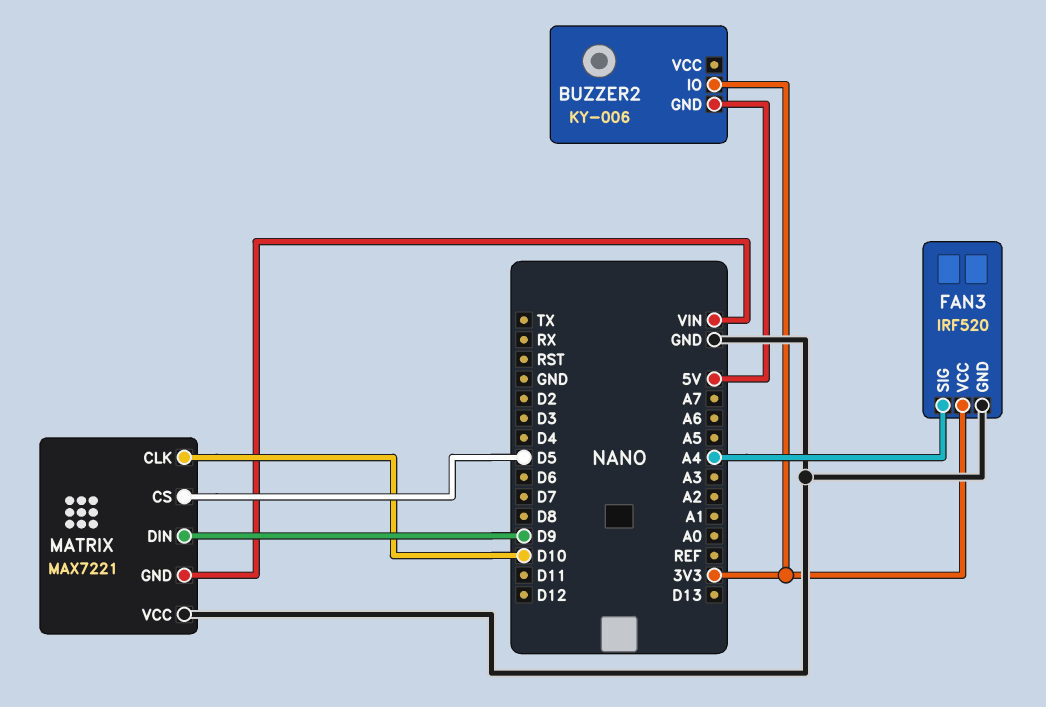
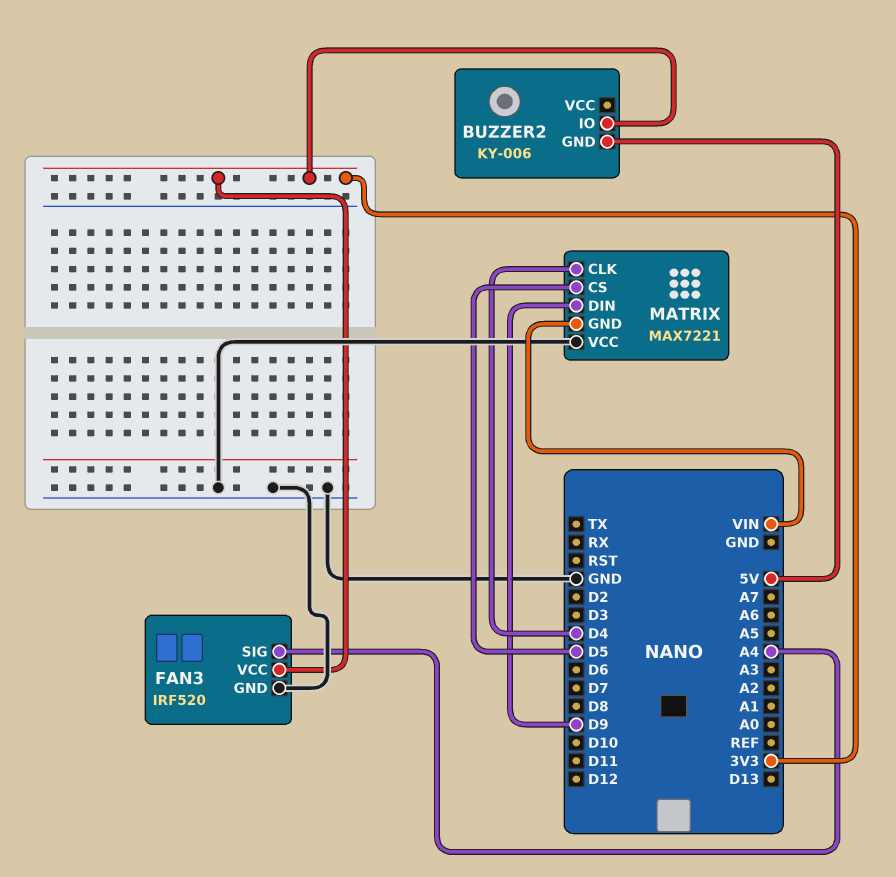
MATRIX pin CLK: D10 -> D4

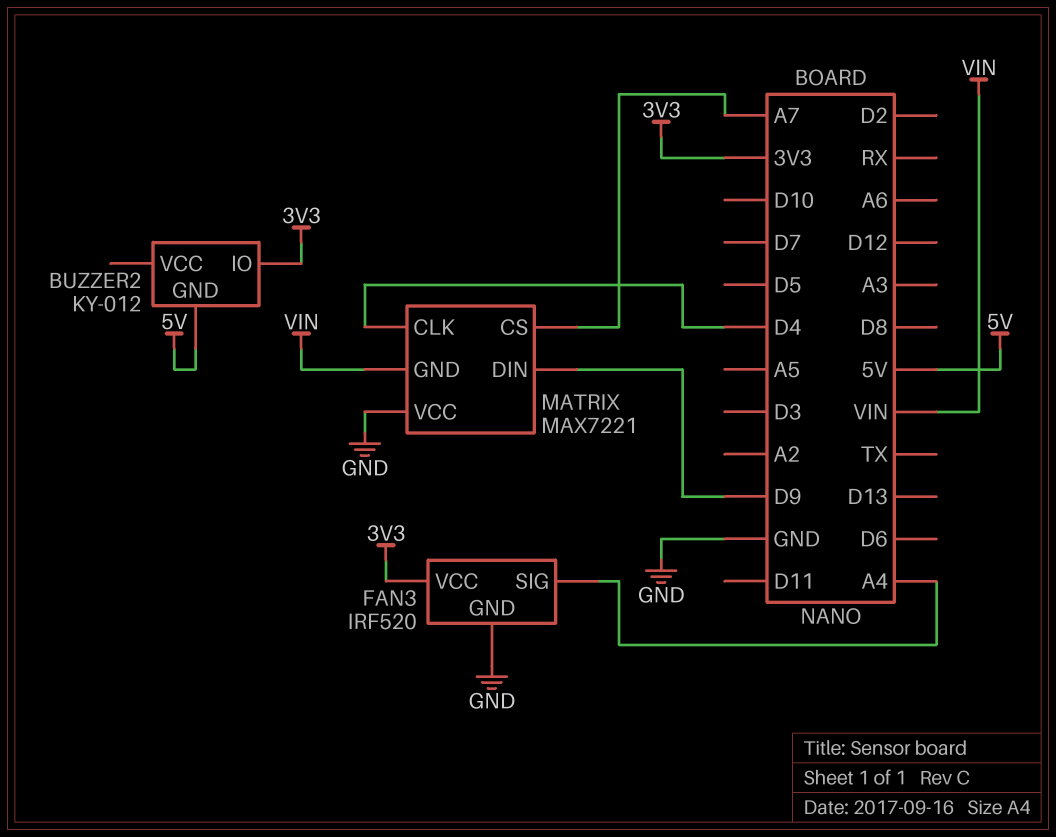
BUZZER2: KY-006 -> KY-012
MATRIX pin CS: D5 -> A7

